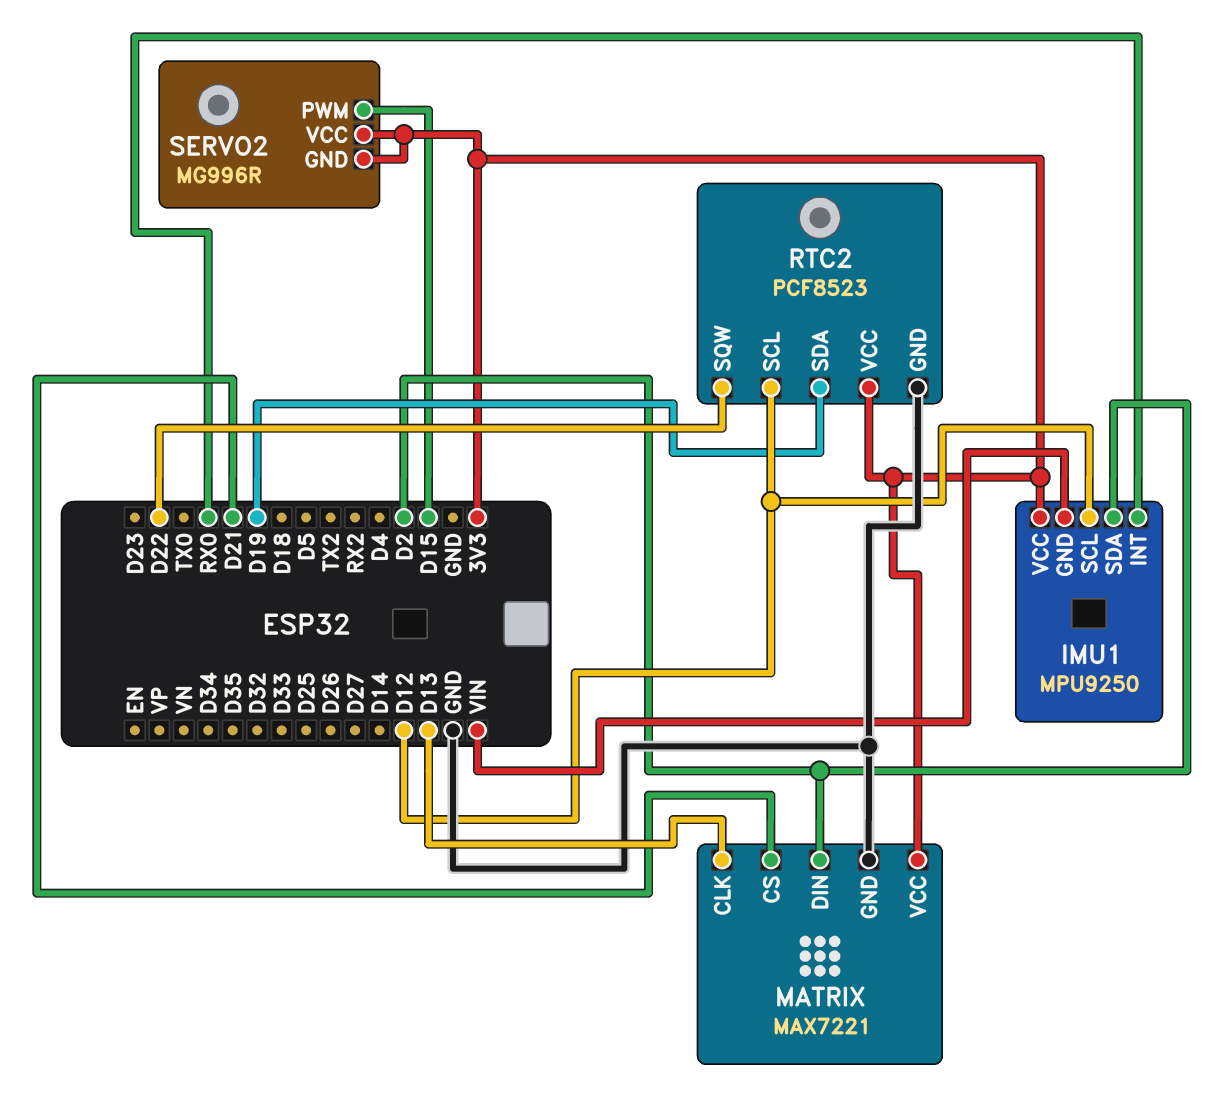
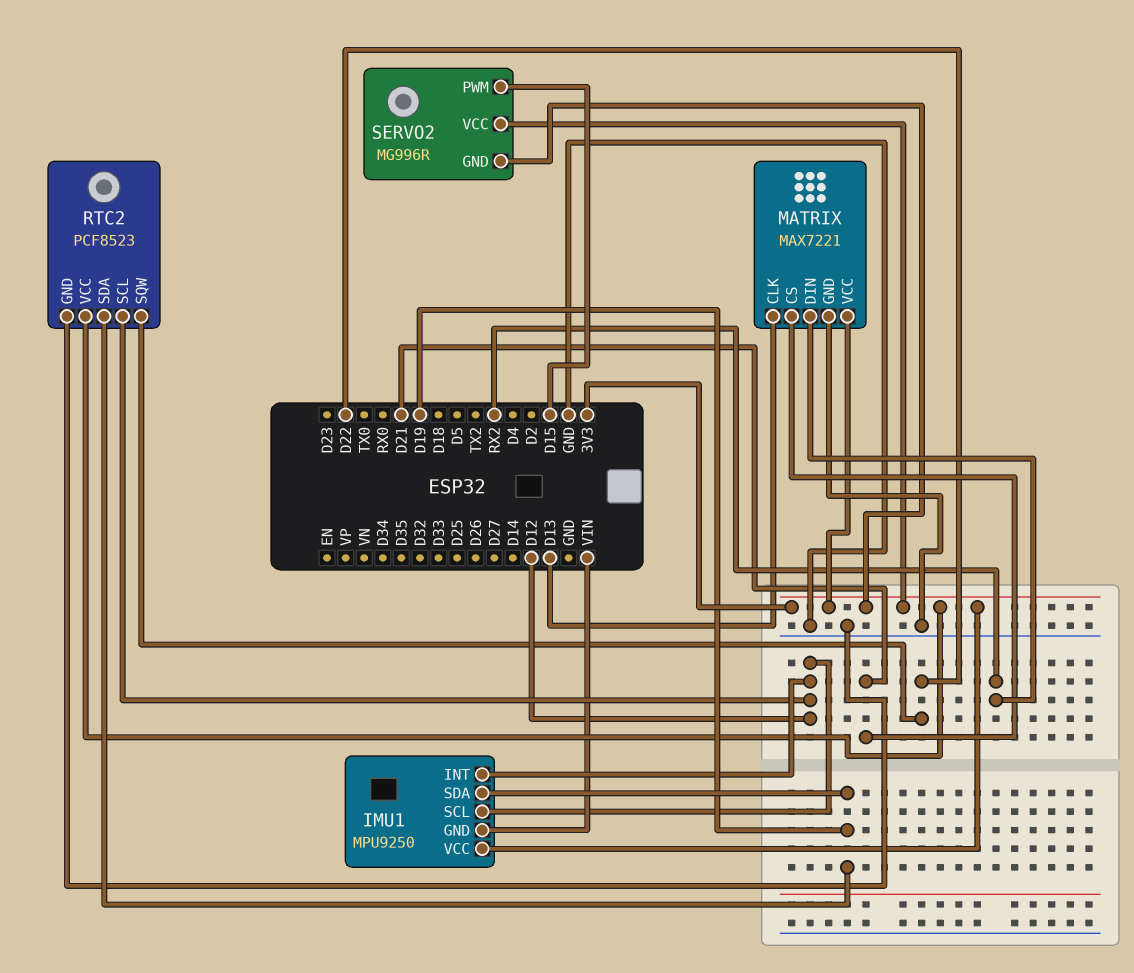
IMU1 pin INT: RX0 -> D12
IMU1 pin SDA: D2 -> D19
MATRIX pin DIN: D2 -> RX2

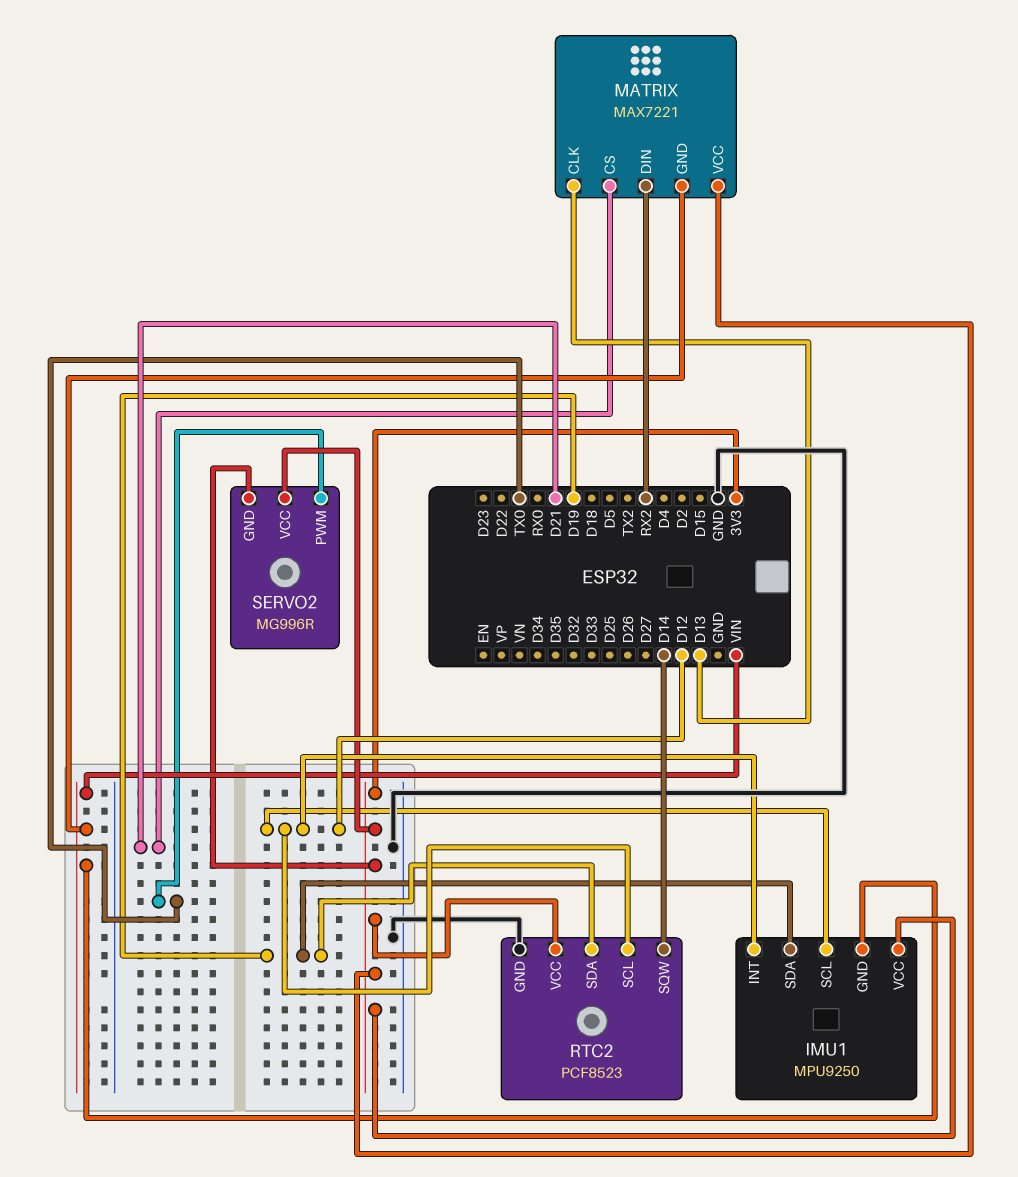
MATRIX pin GND: GND -> VIN
RTC2 pin SQW: D22 -> D14
SERVO2 pin PWM: D15 -> TX0

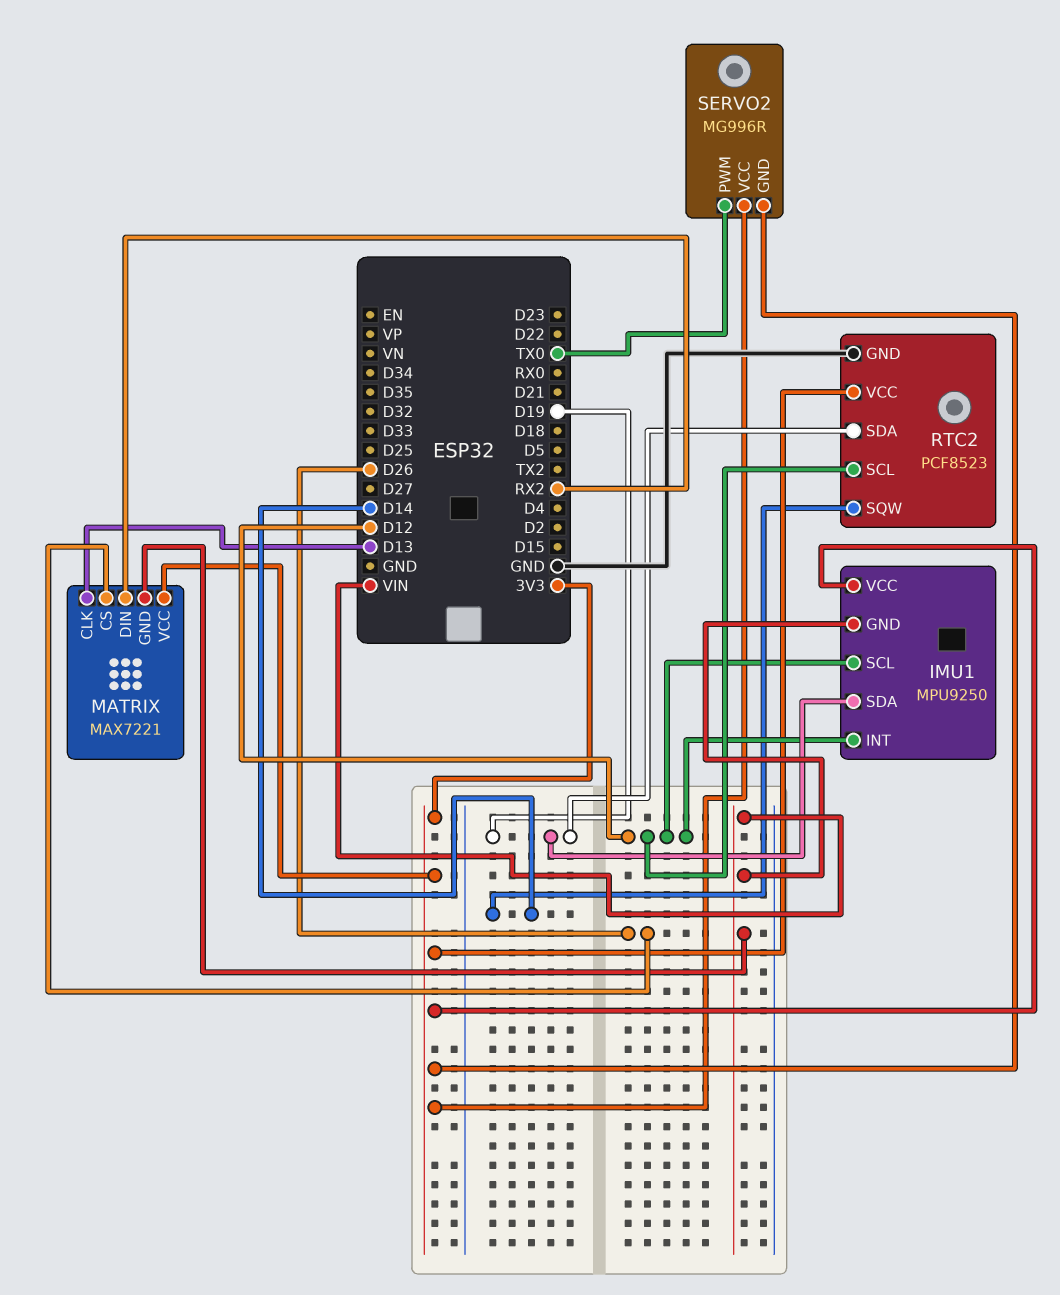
MATRIX pin CS: D21 -> D26

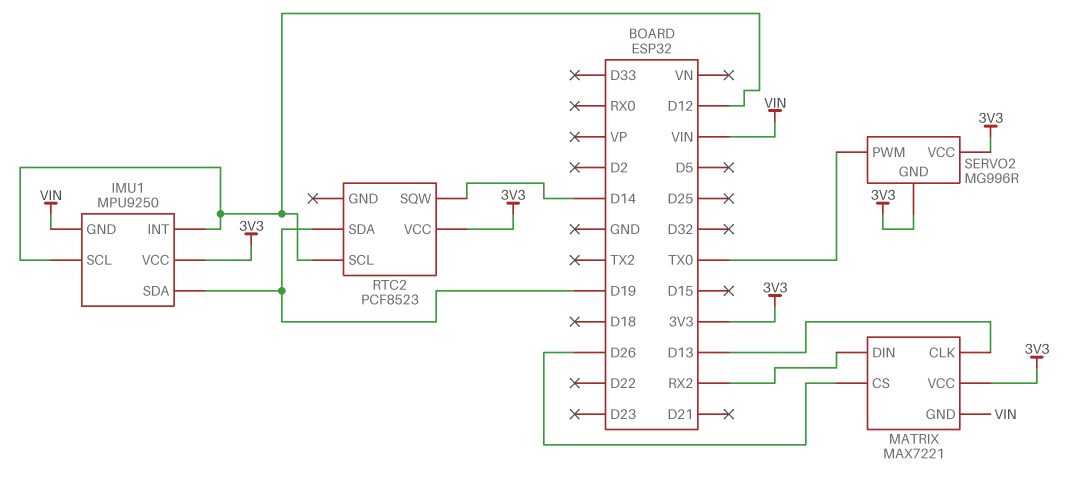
RTC2 pin GND: GND -> none

